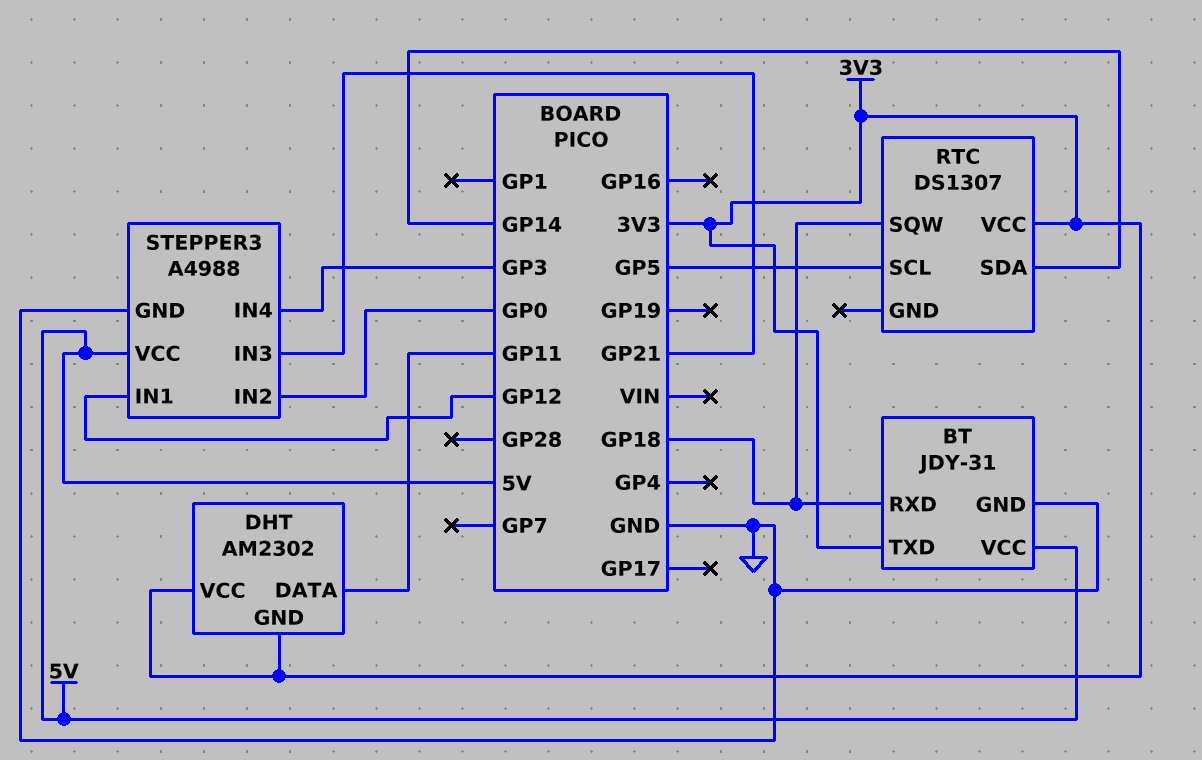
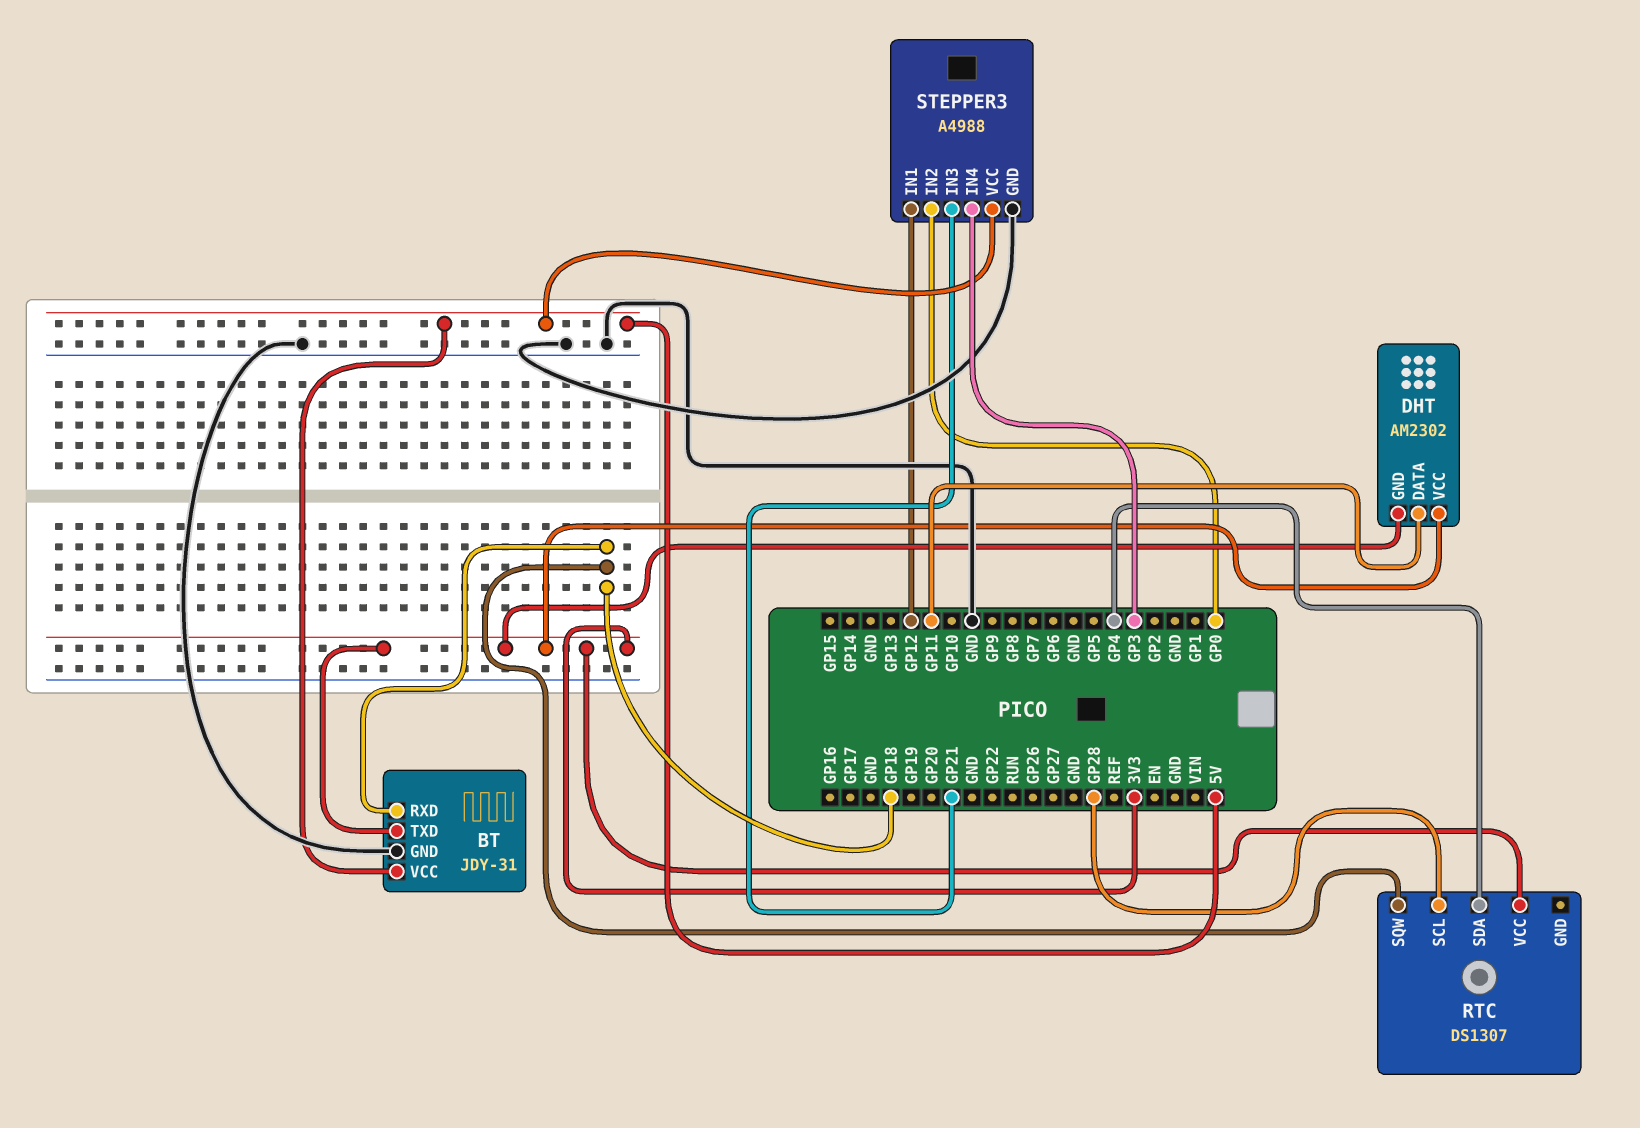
RTC pin SCL: GP5 -> GP28
RTC pin SDA: GP14 -> GP4

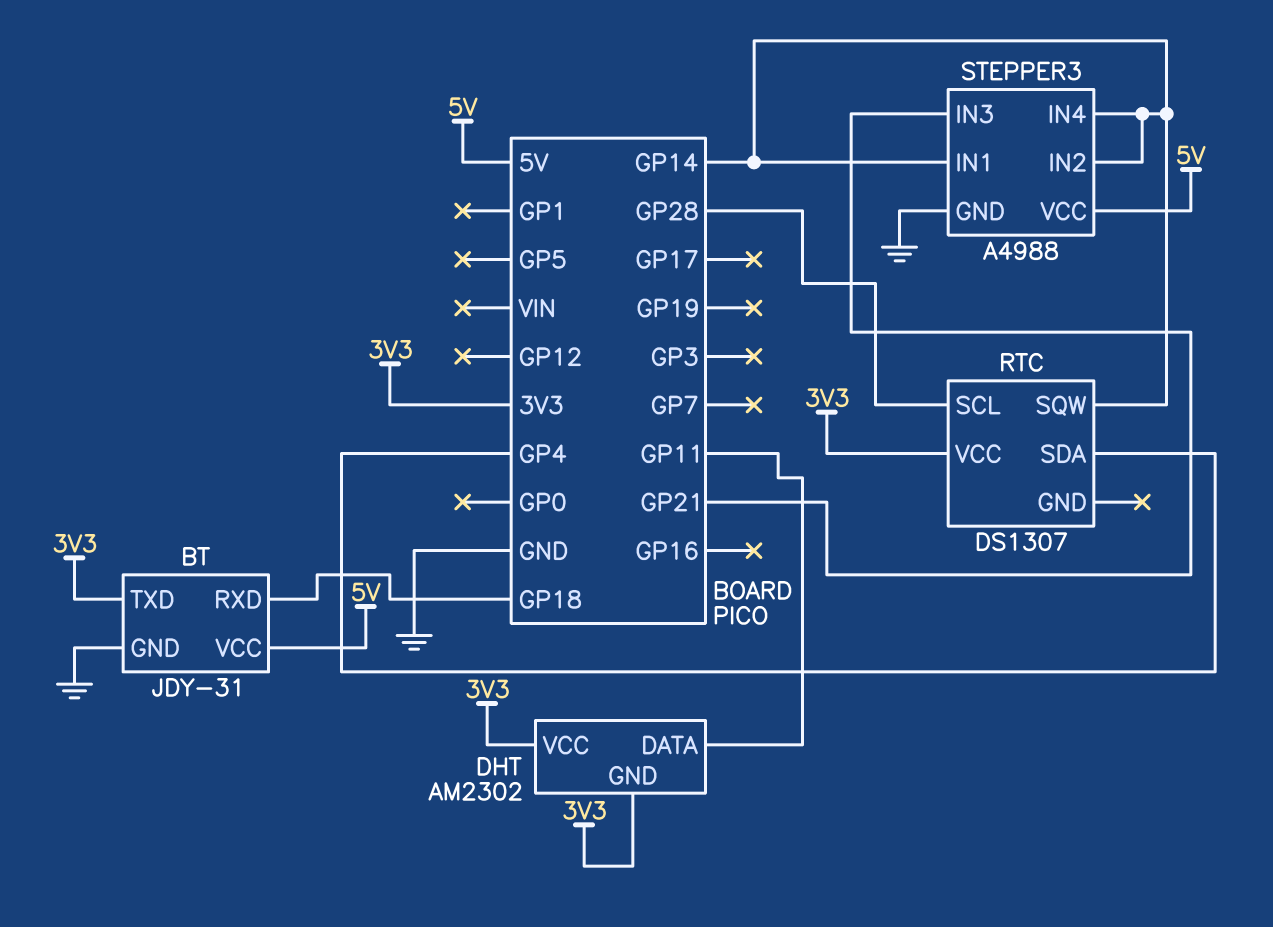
RTC pin SQW: GP18 -> GP14
STEPPER3 pin IN1: GP12 -> GP14
STEPPER3 pin IN2: GP0 -> GP14
STEPPER3 pin IN4: GP3 -> GP14

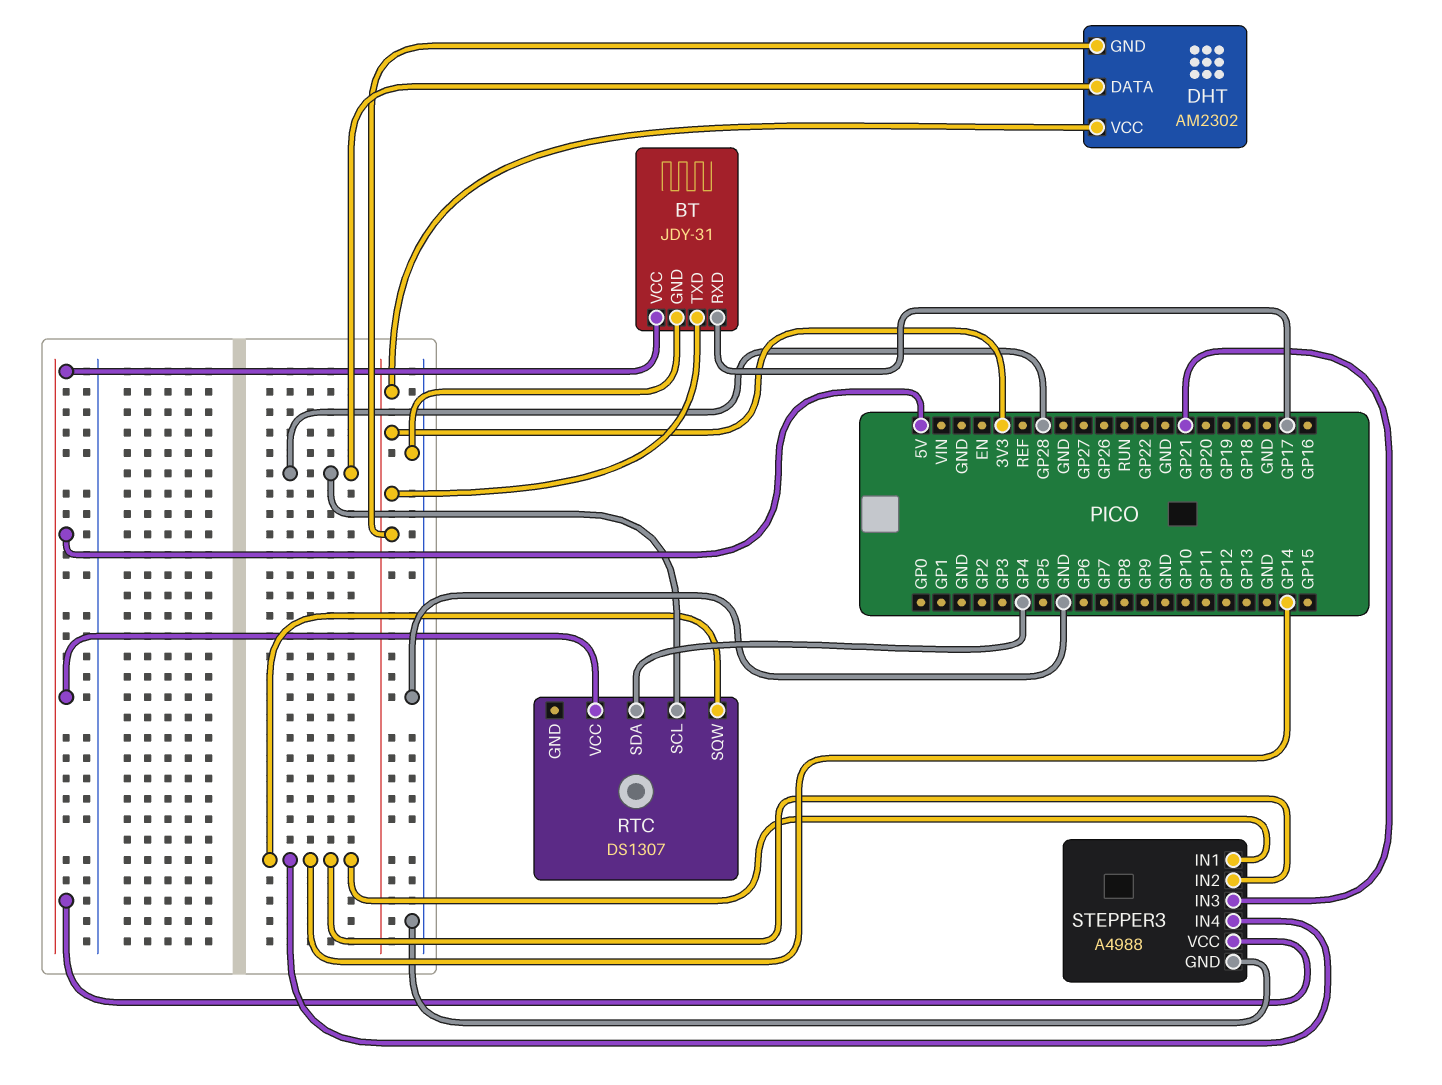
BT pin RXD: GP18 -> GP17
DHT pin DATA: GP11 -> GP28
RTC pin VCC: 3V3 -> 5V

